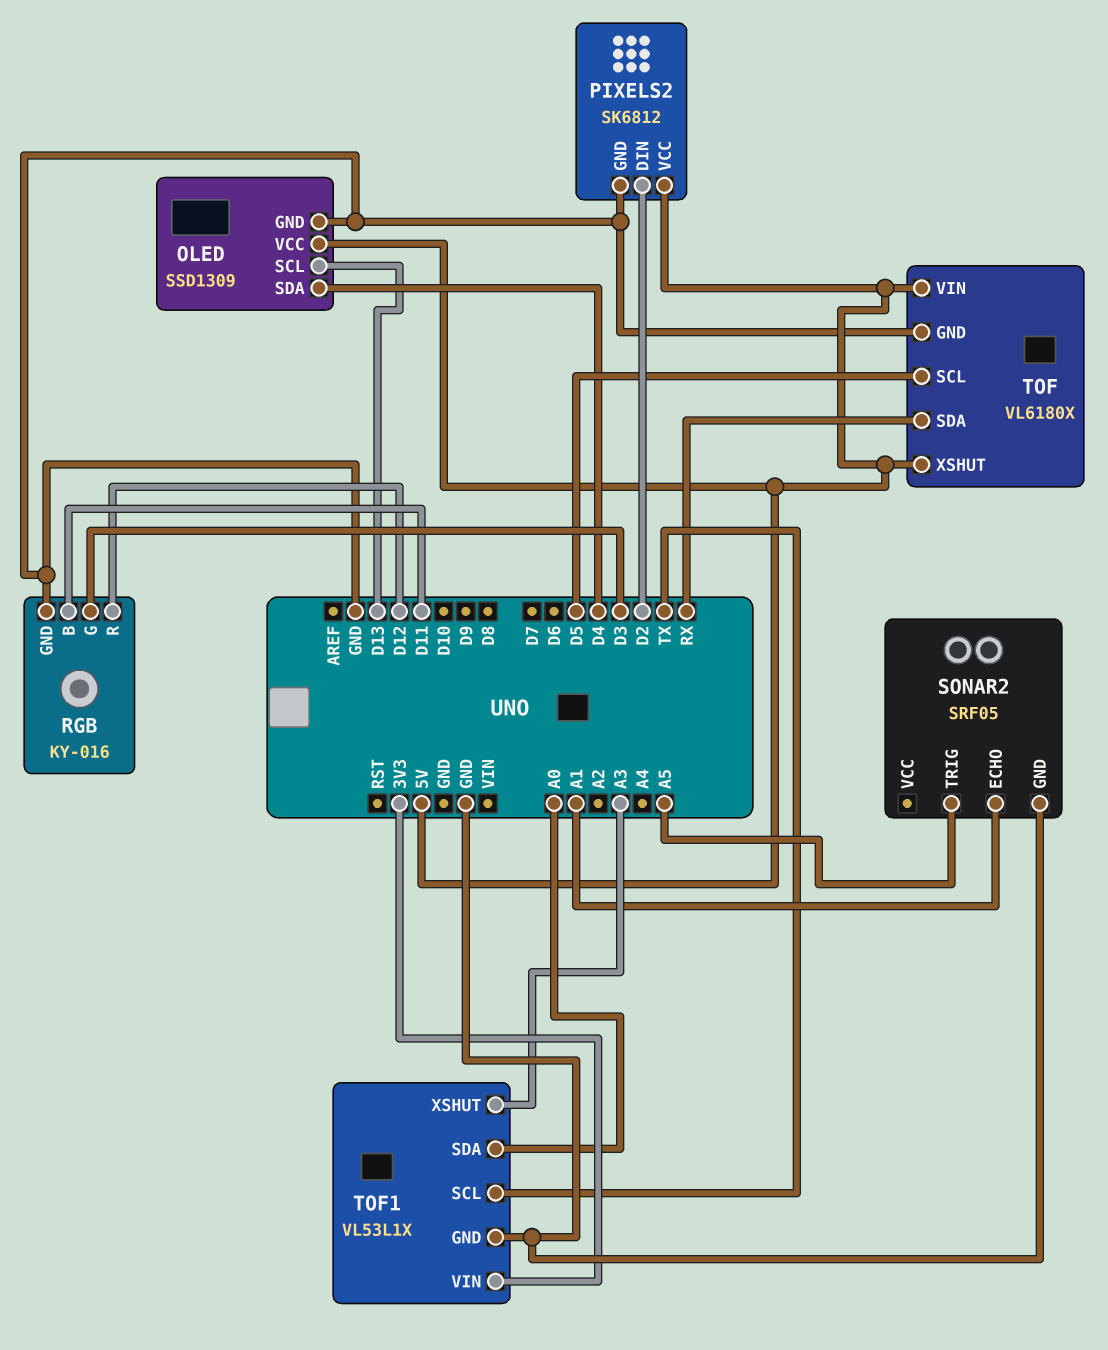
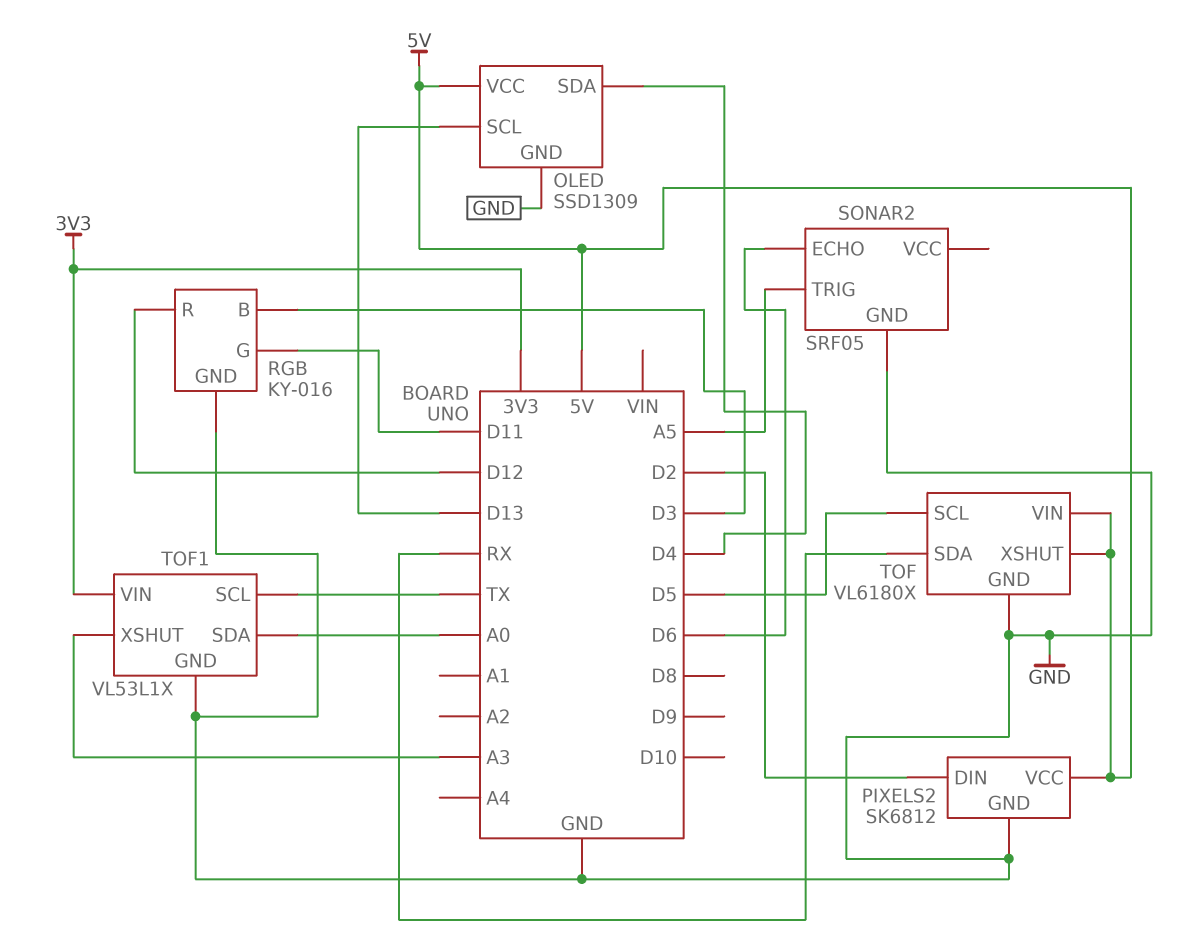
RGB pin B: D11 -> D3
RGB pin G: D3 -> D11
SONAR2 pin ECHO: A1 -> D6

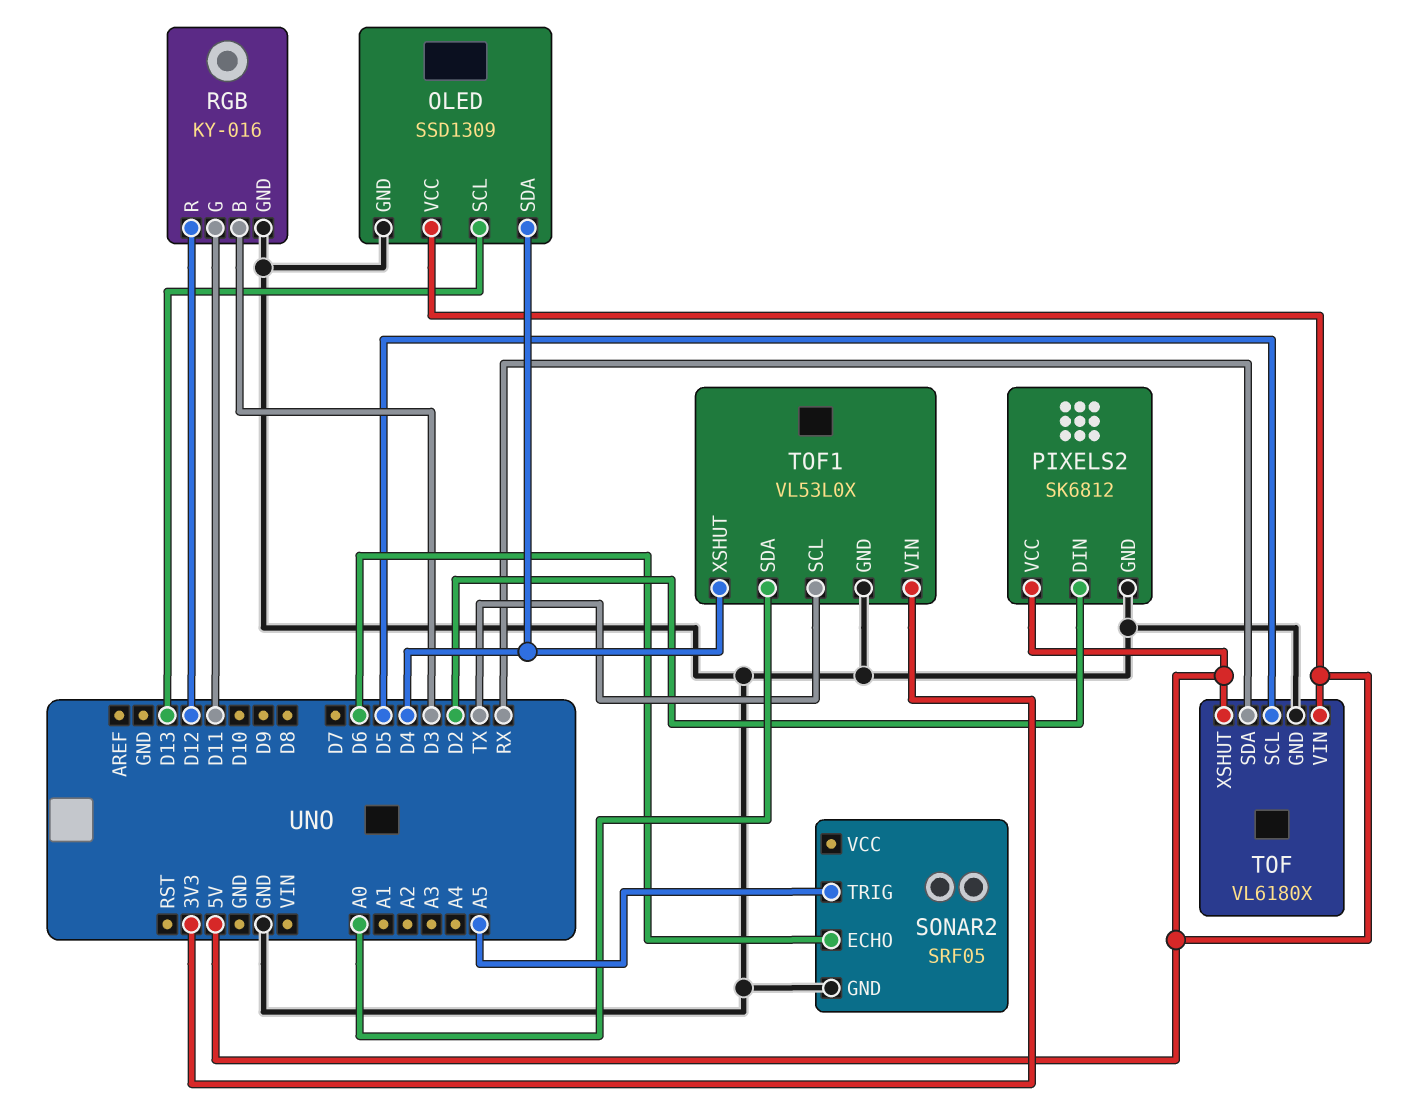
TOF1: VL53L1X -> VL53L0X
TOF1 pin XSHUT: A3 -> D4

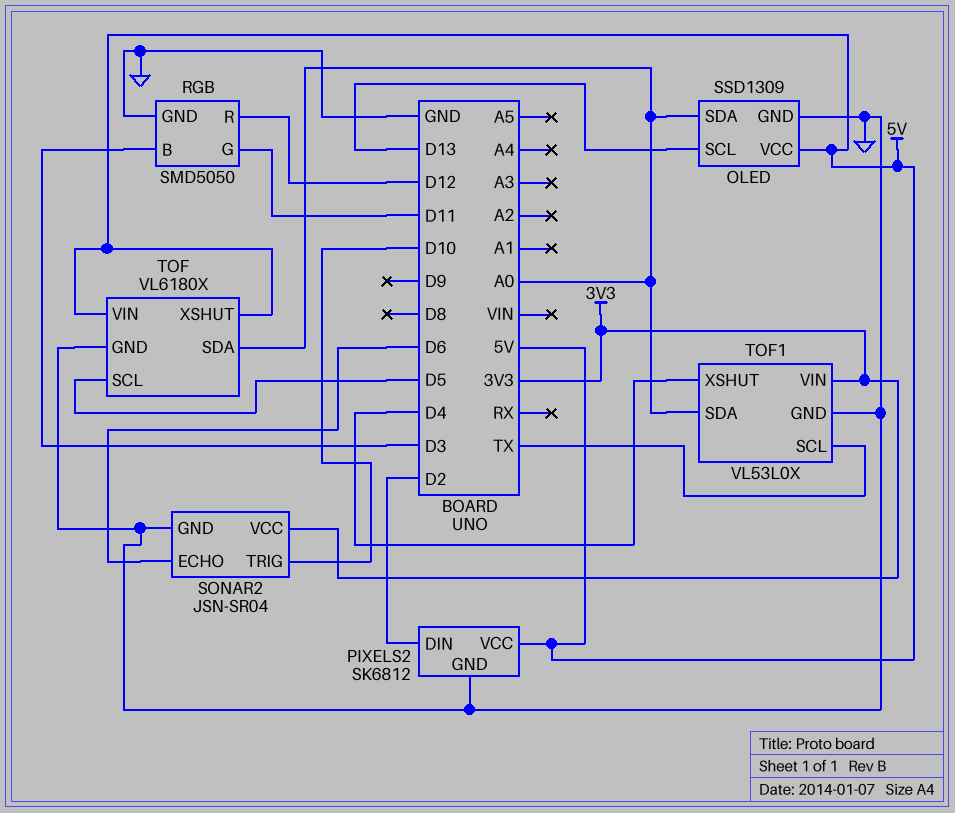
OLED pin SDA: D4 -> A0
RGB: KY-016 -> SMD5050
SONAR2: SRF05 -> JSN-SR04
SONAR2 pin TRIG: A5 -> D10
SONAR2 pin VCC: none -> 3V3
TOF pin SDA: RX -> A0

